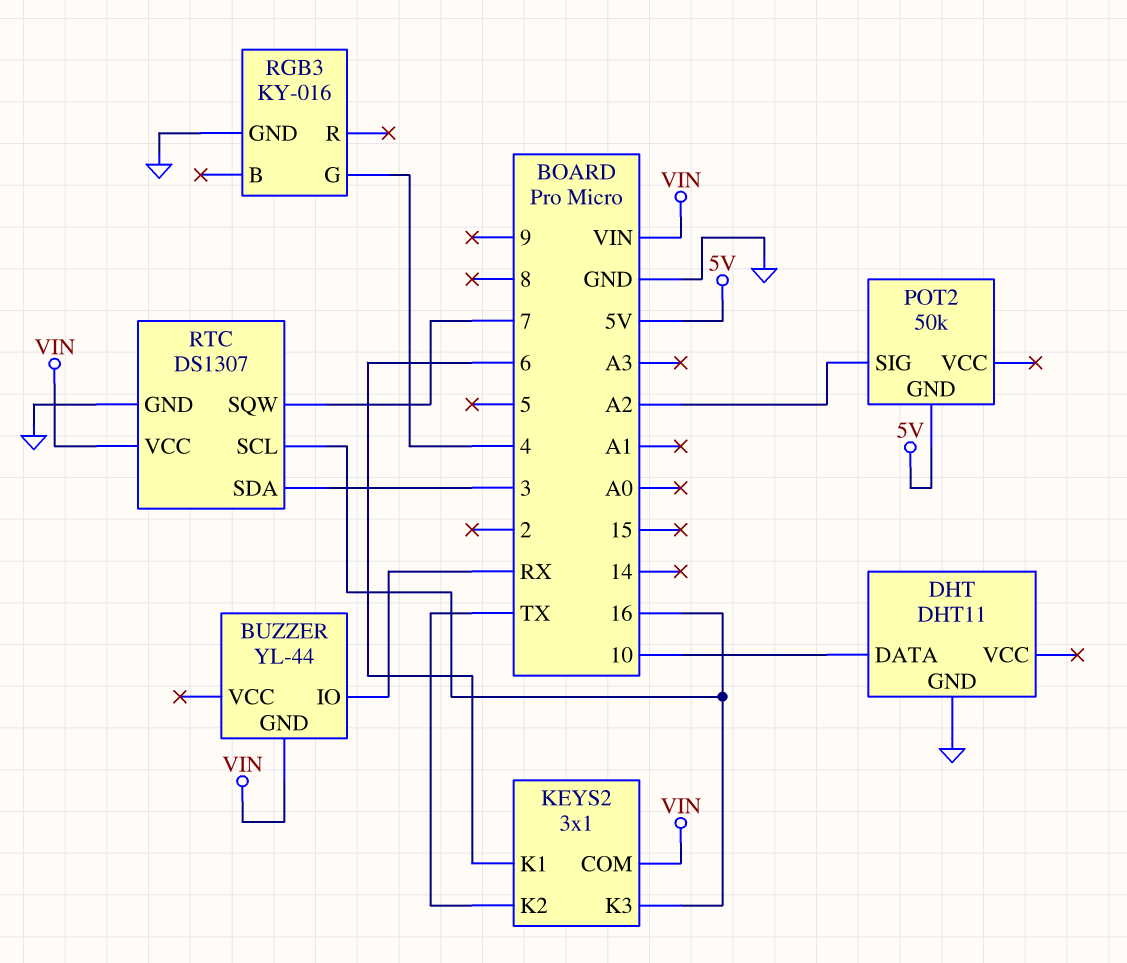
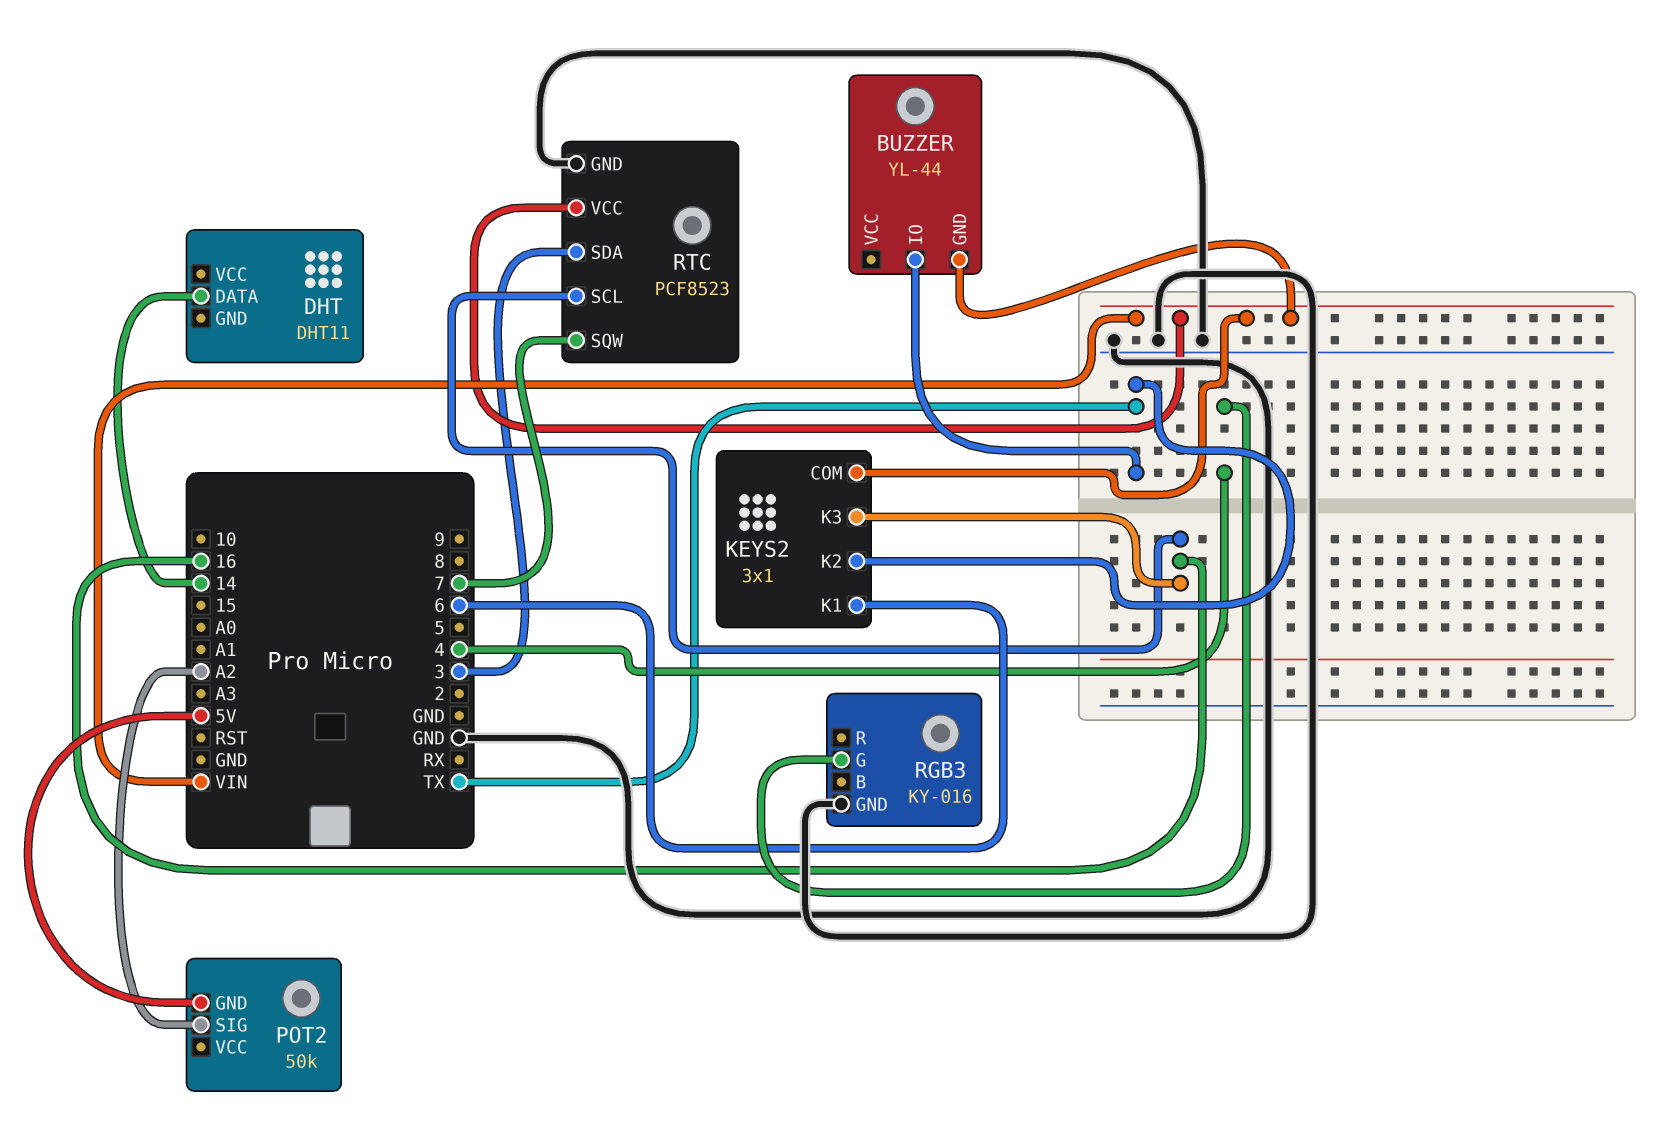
BUZZER pin IO: RX -> TX
DHT pin DATA: 10 -> 14
DHT pin GND: GND -> none
RTC: DS1307 -> PCF8523

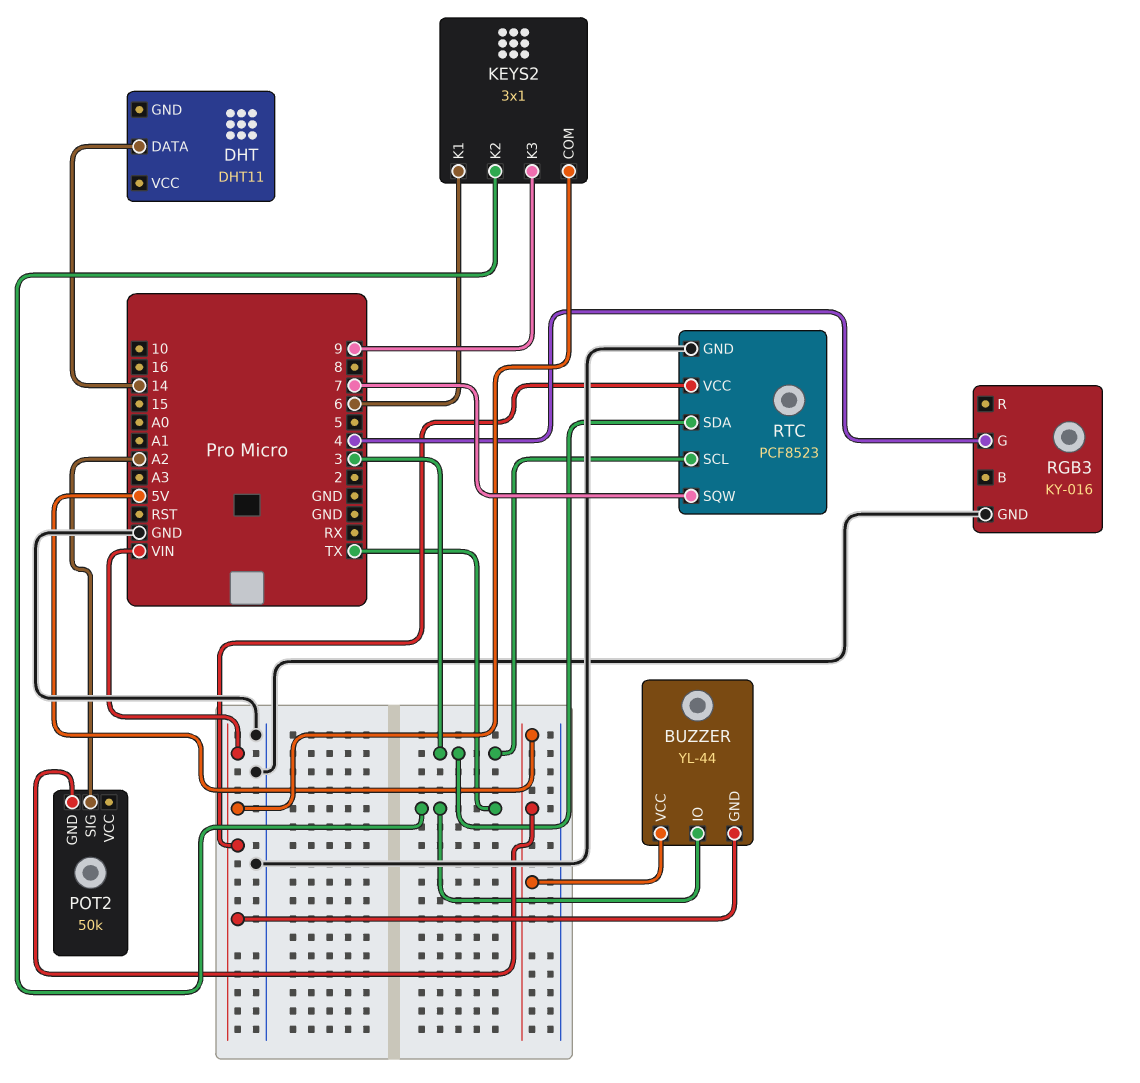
BUZZER pin VCC: none -> 5V
KEYS2 pin K3: 16 -> 9
RTC pin SCL: 16 -> 3

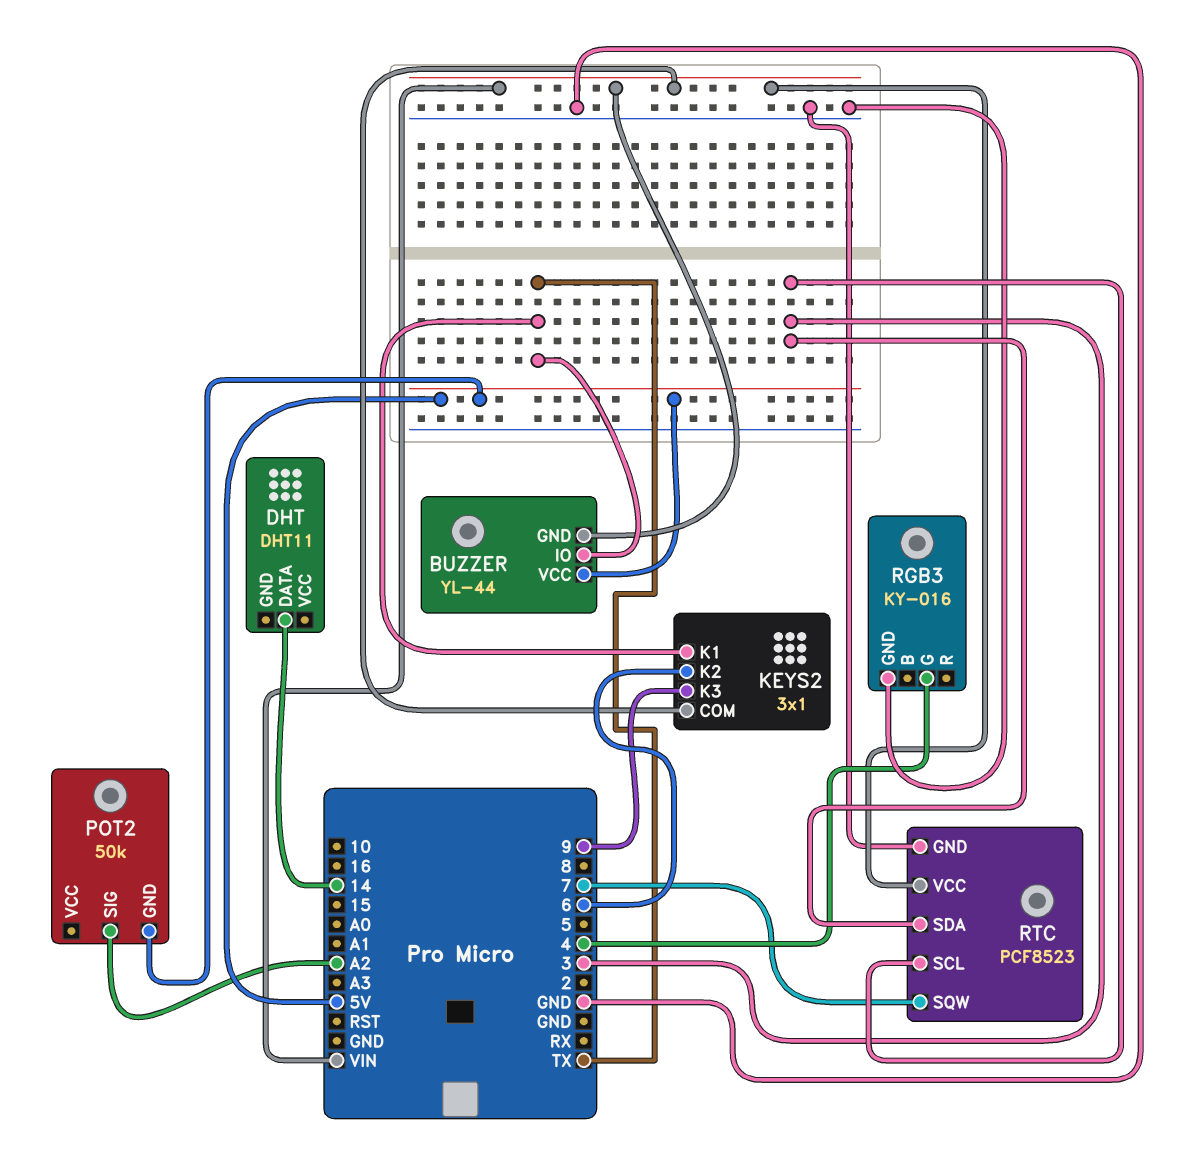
KEYS2 pin K1: 6 -> TX
KEYS2 pin K2: TX -> 6

